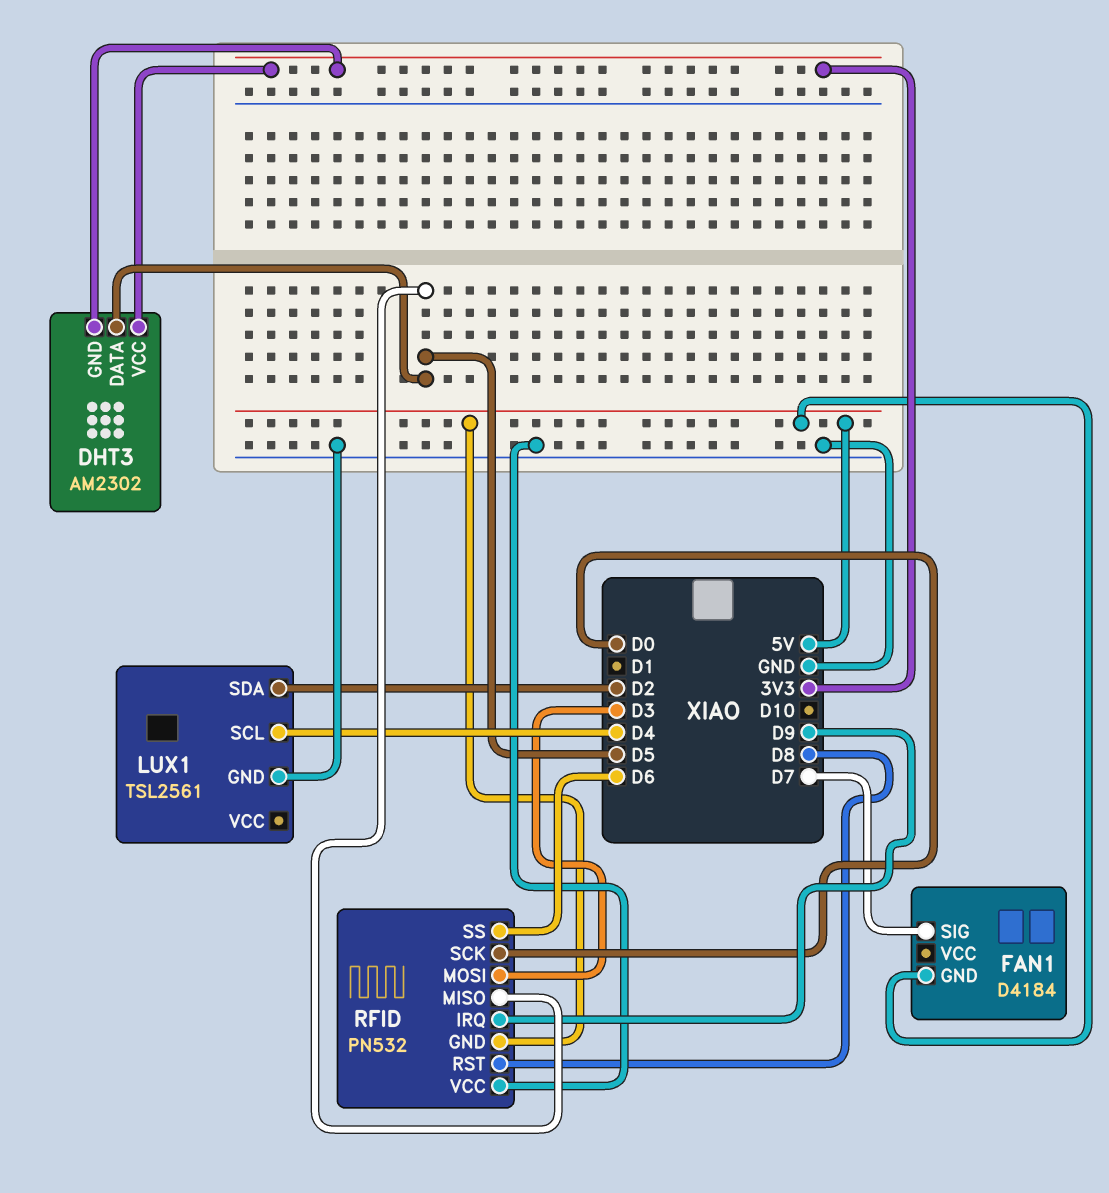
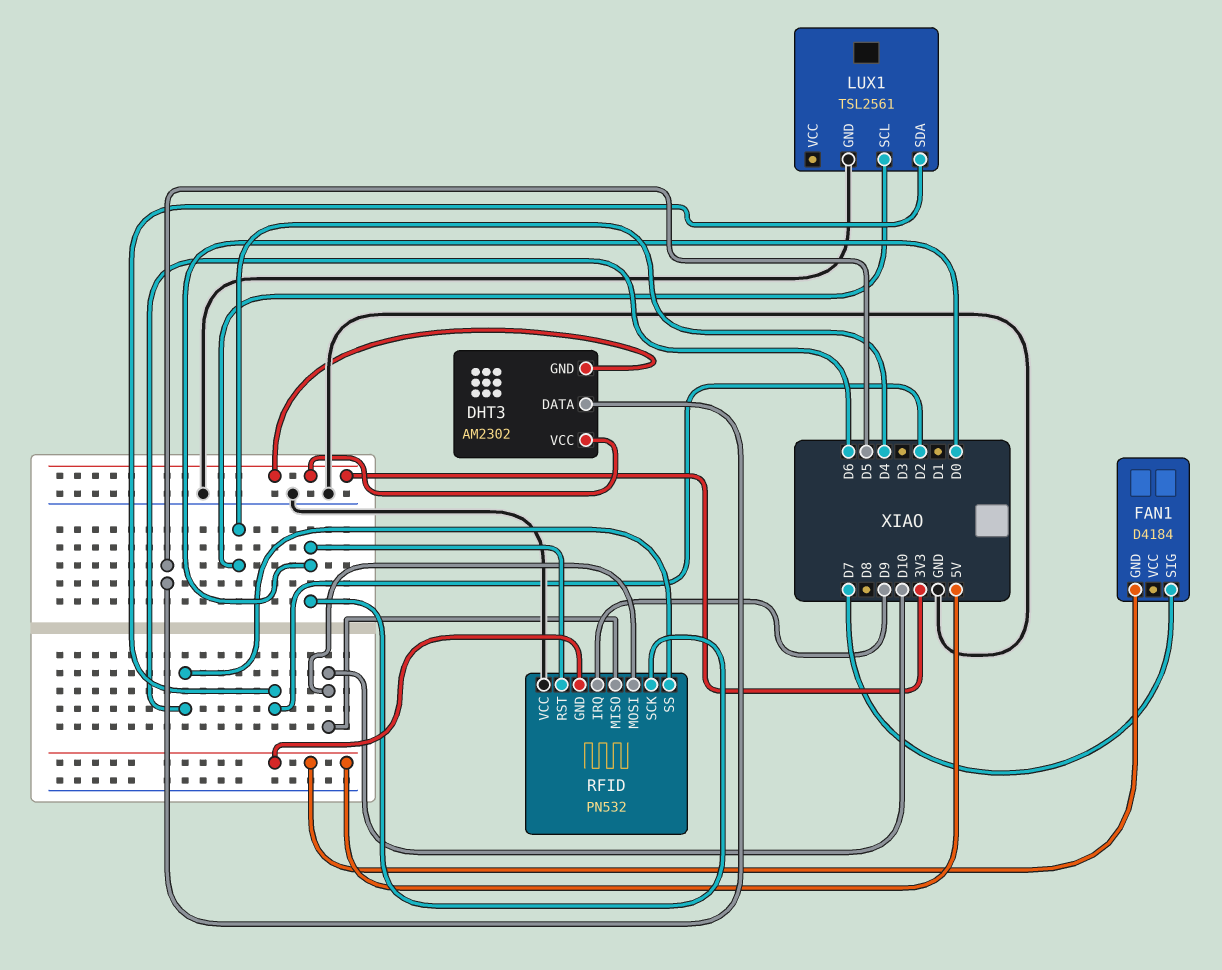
RFID pin MISO: D5 -> D10
RFID pin MOSI: D3 -> D10
RFID pin RST: D8 -> D0

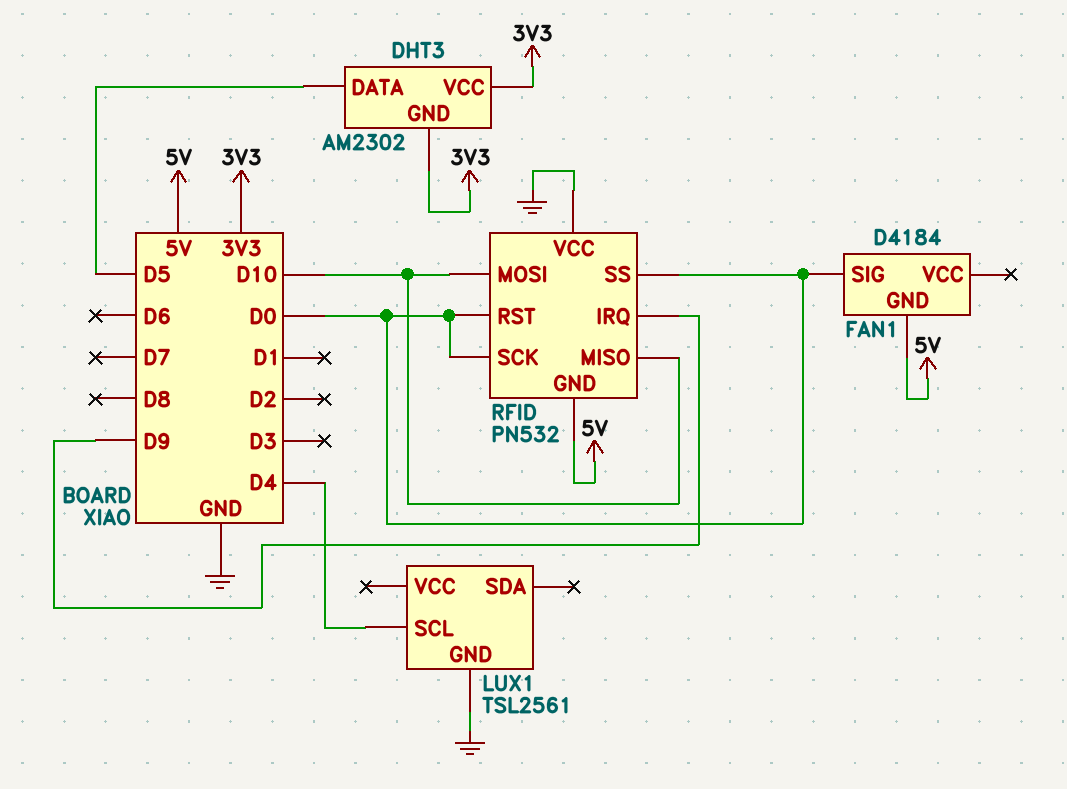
FAN1 pin SIG: D7 -> D0
LUX1 pin SDA: D2 -> none
RFID pin SS: D6 -> D0

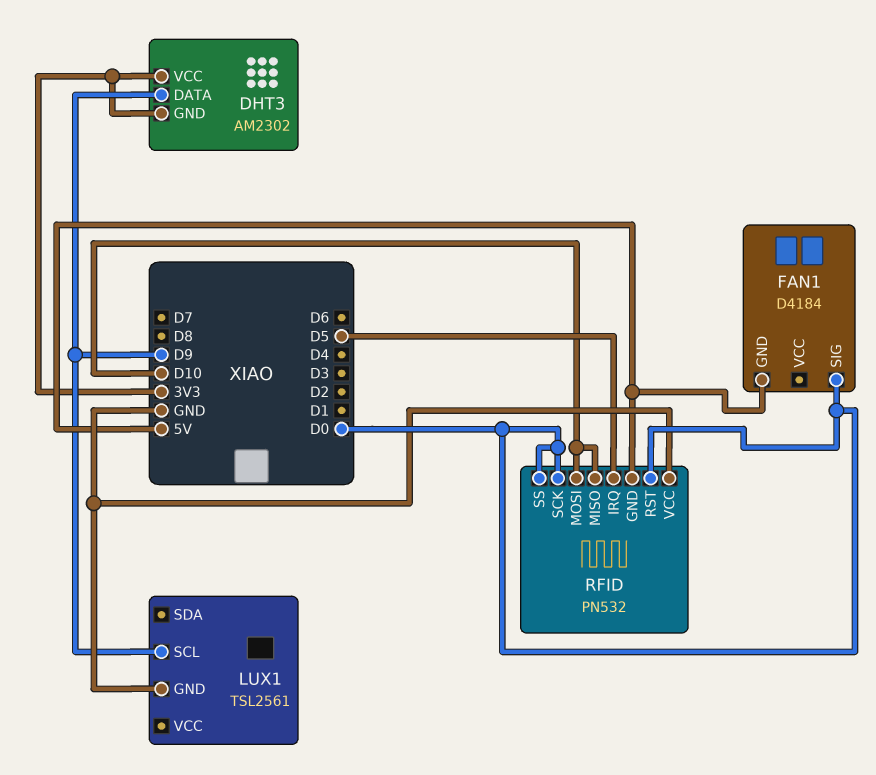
DHT3 pin DATA: D5 -> D9
LUX1 pin SCL: D4 -> D9
RFID pin IRQ: D9 -> D5

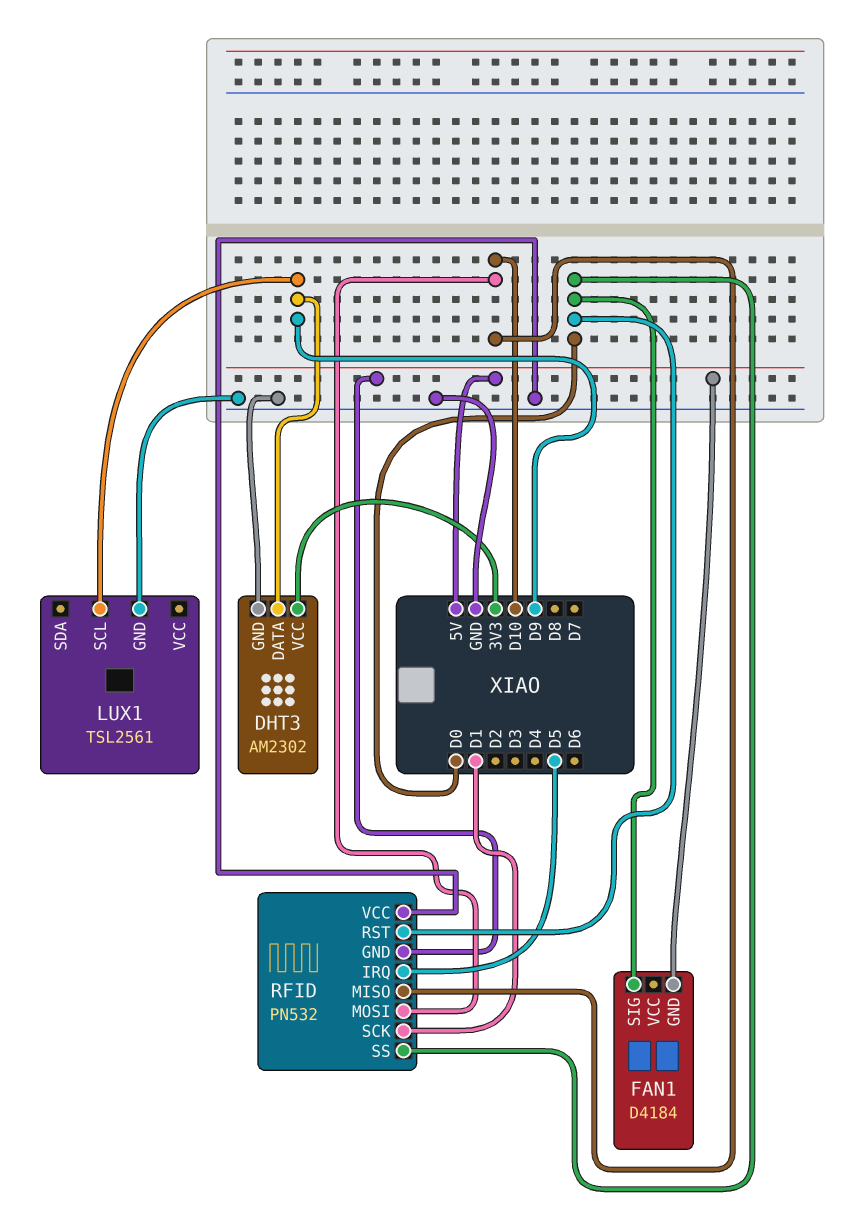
DHT3 pin GND: 3V3 -> GND
RFID pin SCK: D0 -> D1

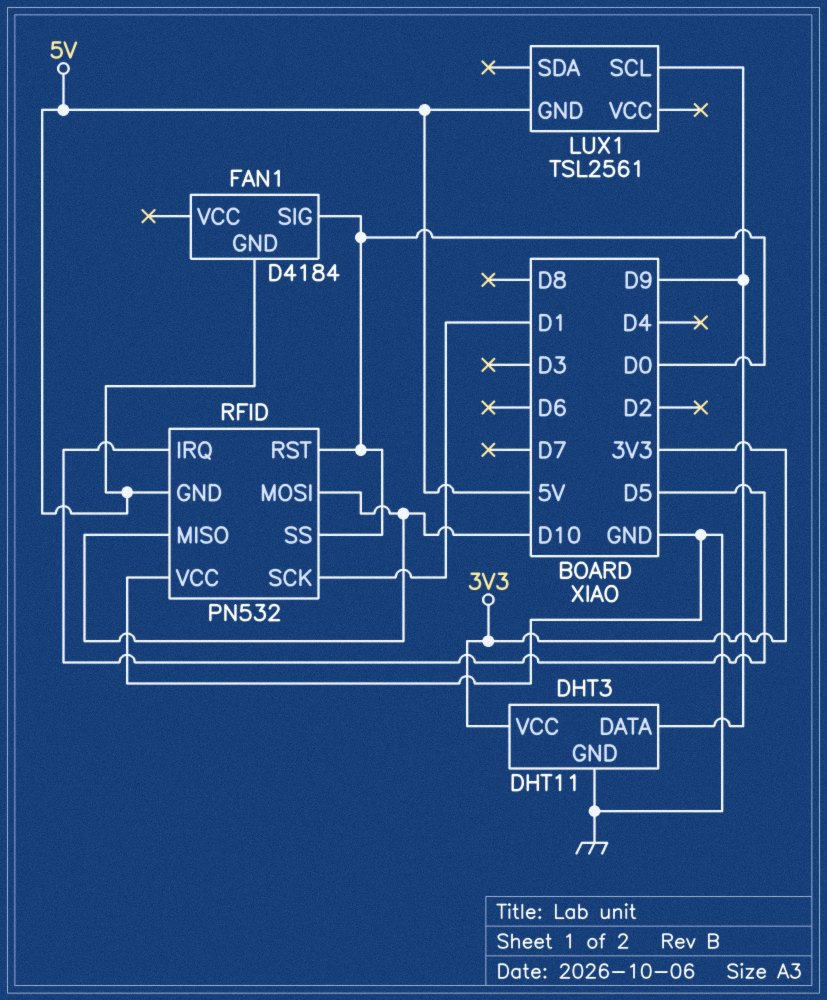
DHT3: AM2302 -> DHT11
LUX1 pin GND: GND -> 5V

